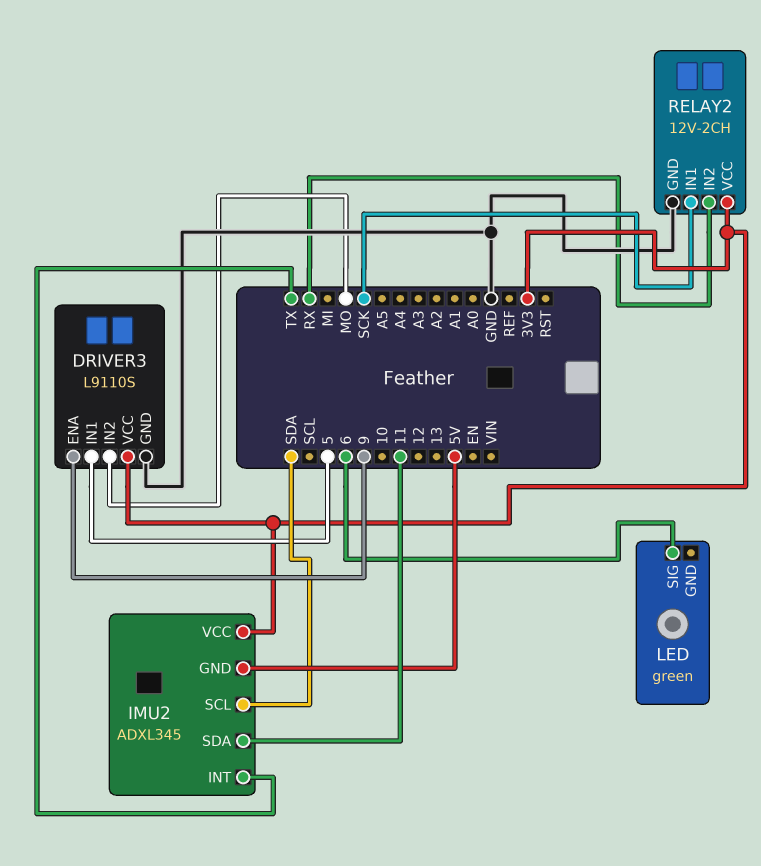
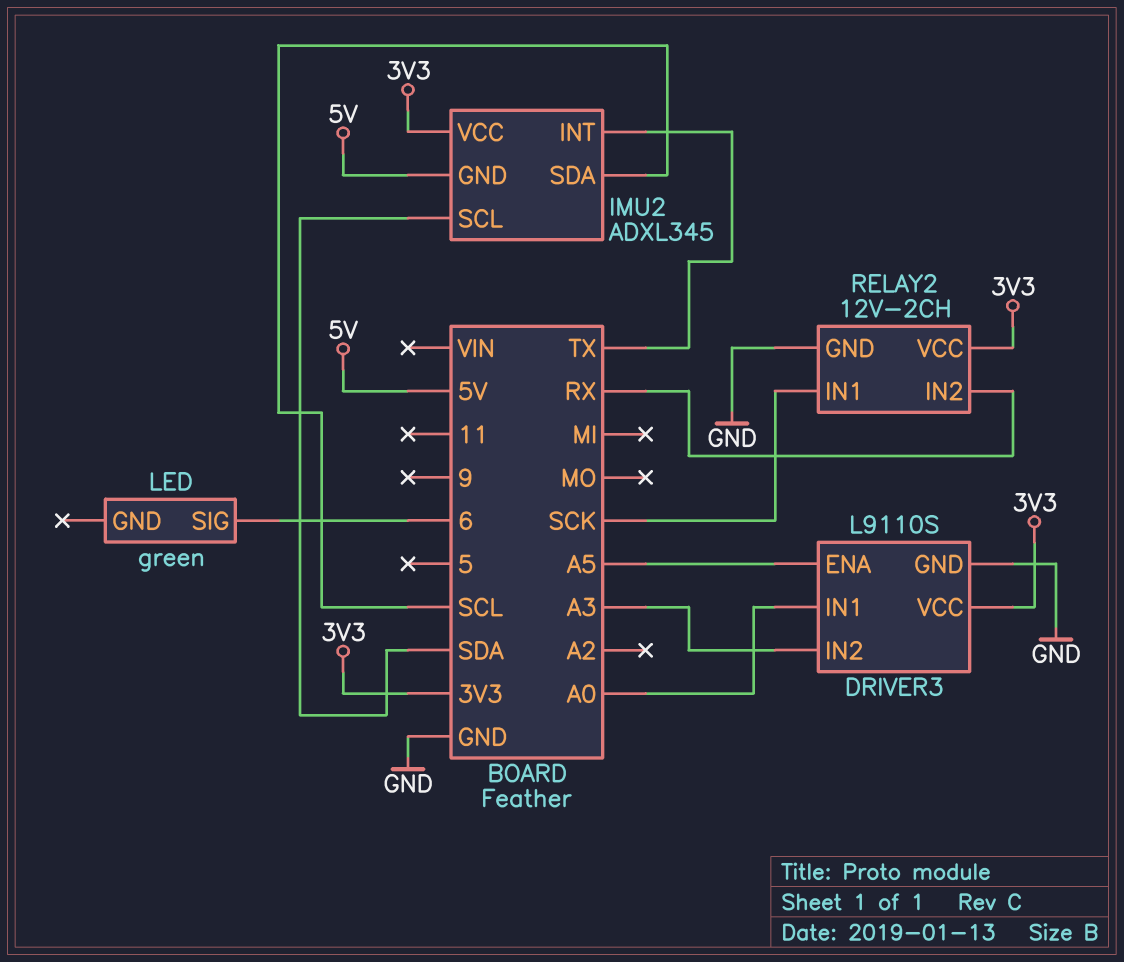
DRIVER3 pin ENA: 9 -> A5
DRIVER3 pin IN1: 5 -> A0
DRIVER3 pin IN2: MO -> A3
IMU2 pin SDA: 11 -> SCL

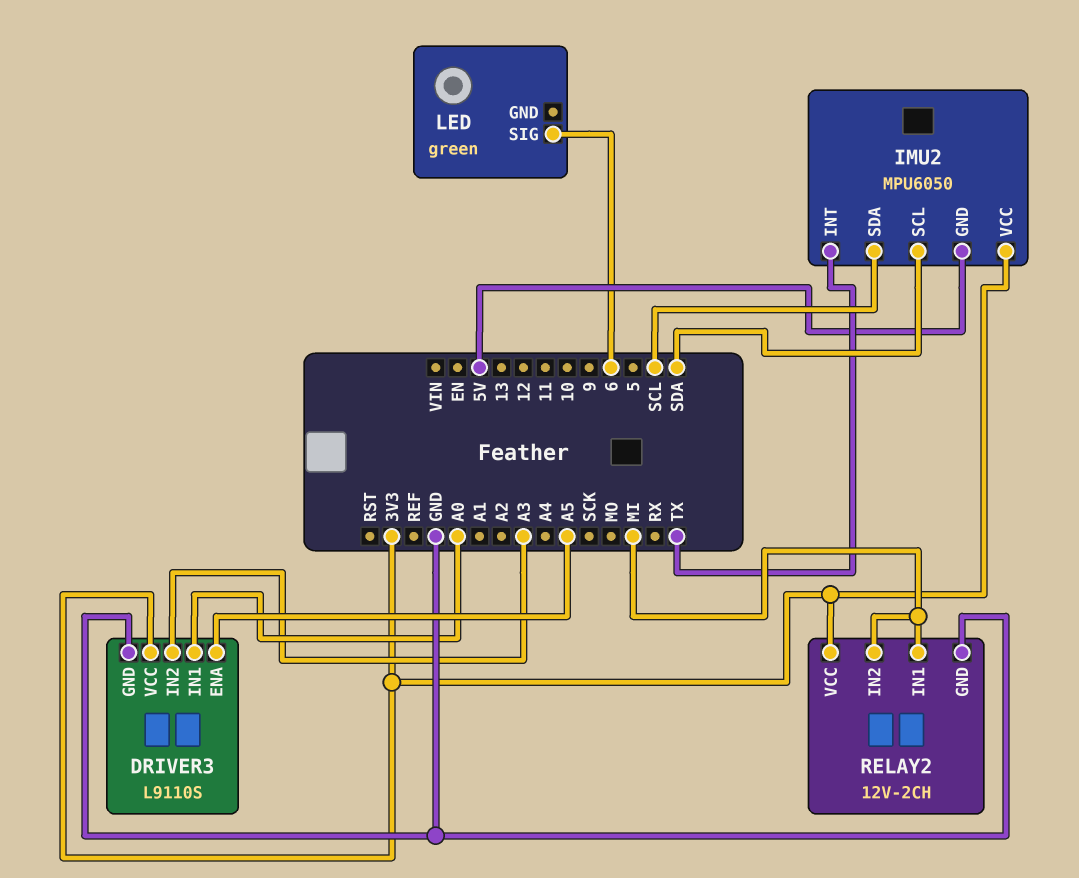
IMU2: ADXL345 -> MPU6050
RELAY2 pin IN1: SCK -> MI
RELAY2 pin IN2: RX -> MI

